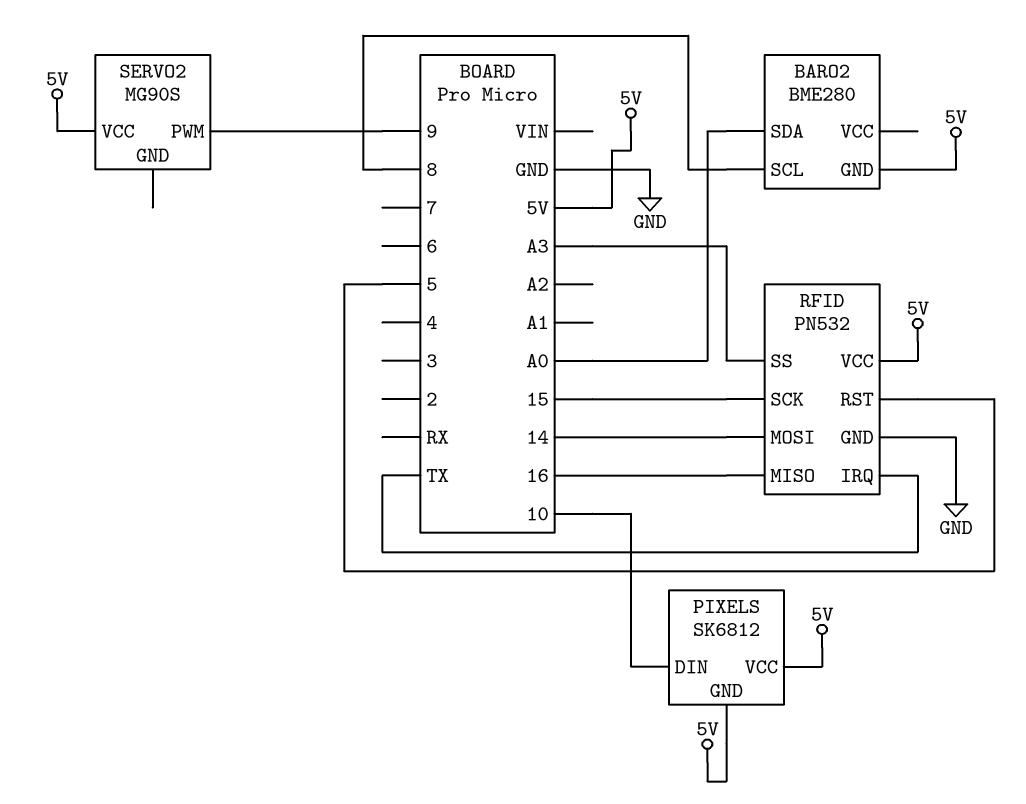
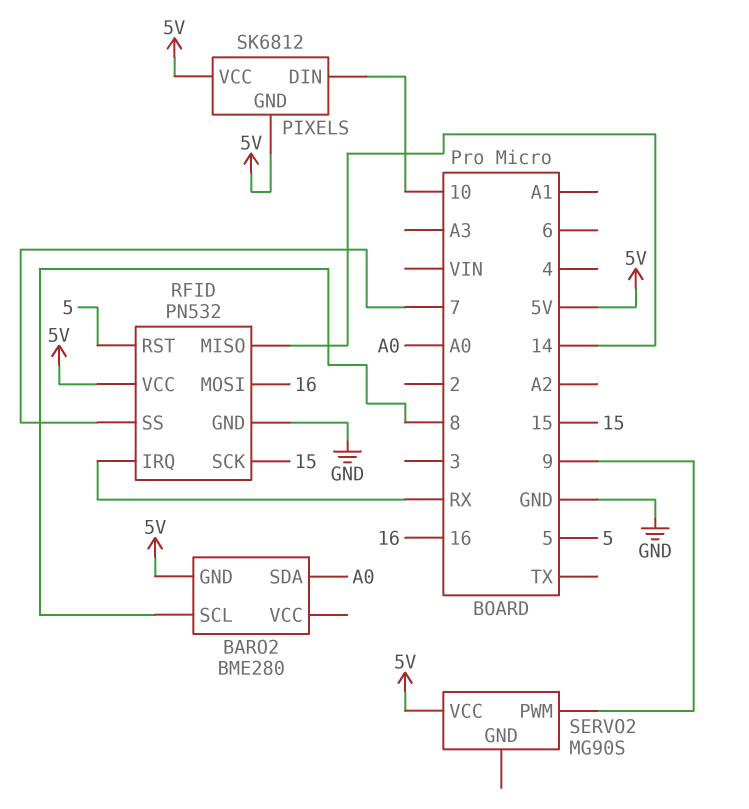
RFID pin IRQ: TX -> RX
RFID pin MISO: 16 -> 14
RFID pin MOSI: 14 -> 16
RFID pin SS: A3 -> 7

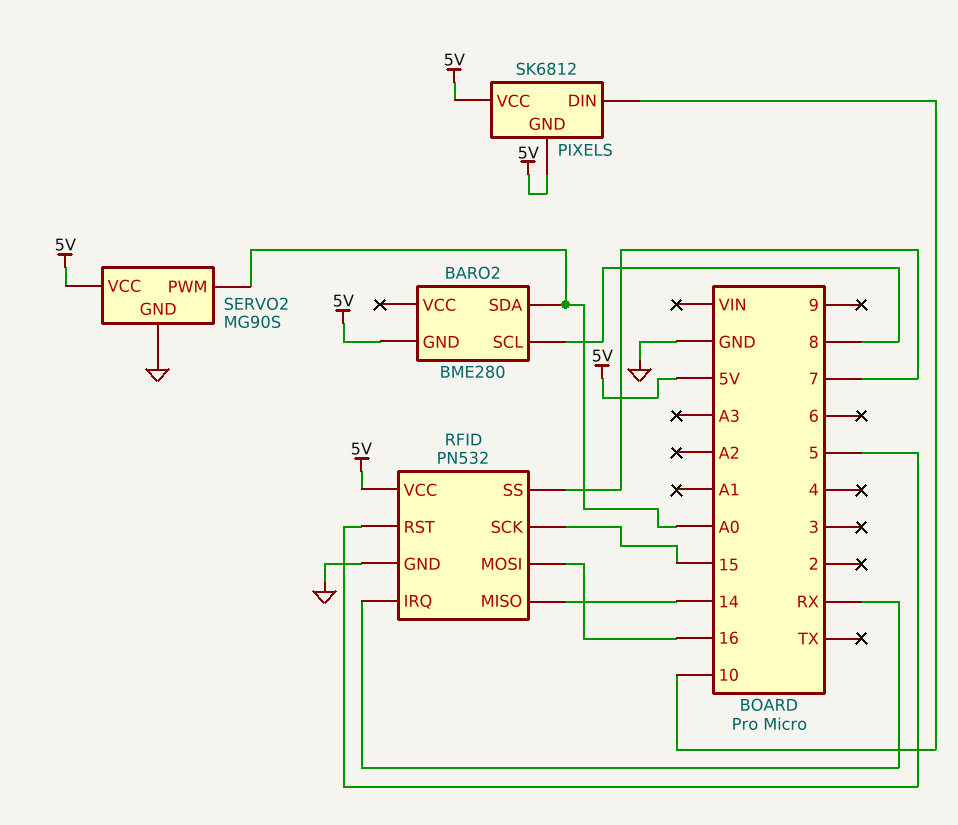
SERVO2 pin GND: none -> GND
SERVO2 pin PWM: 9 -> A0

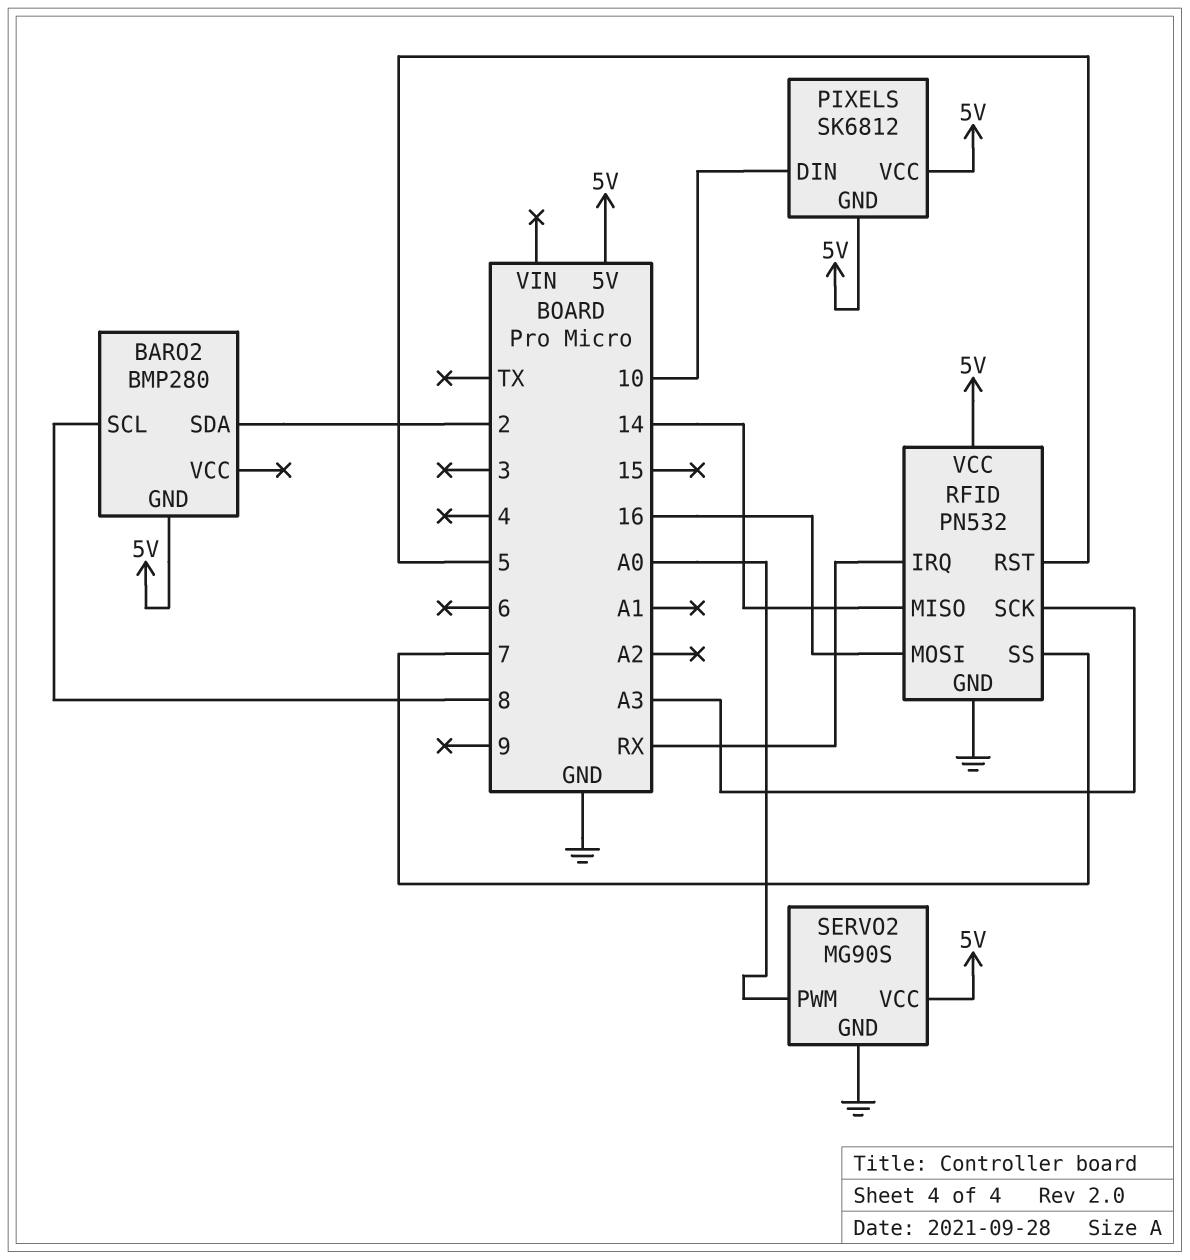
BARO2: BME280 -> BMP280
BARO2 pin SDA: A0 -> 2
RFID pin SCK: 15 -> A3

